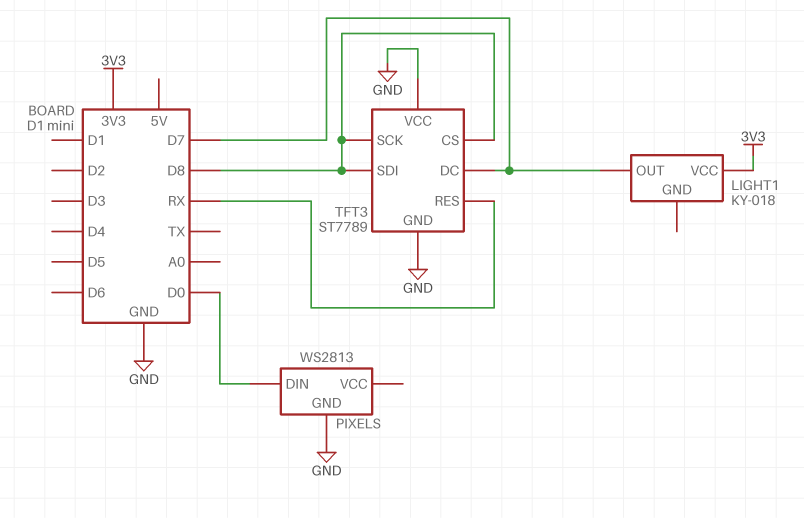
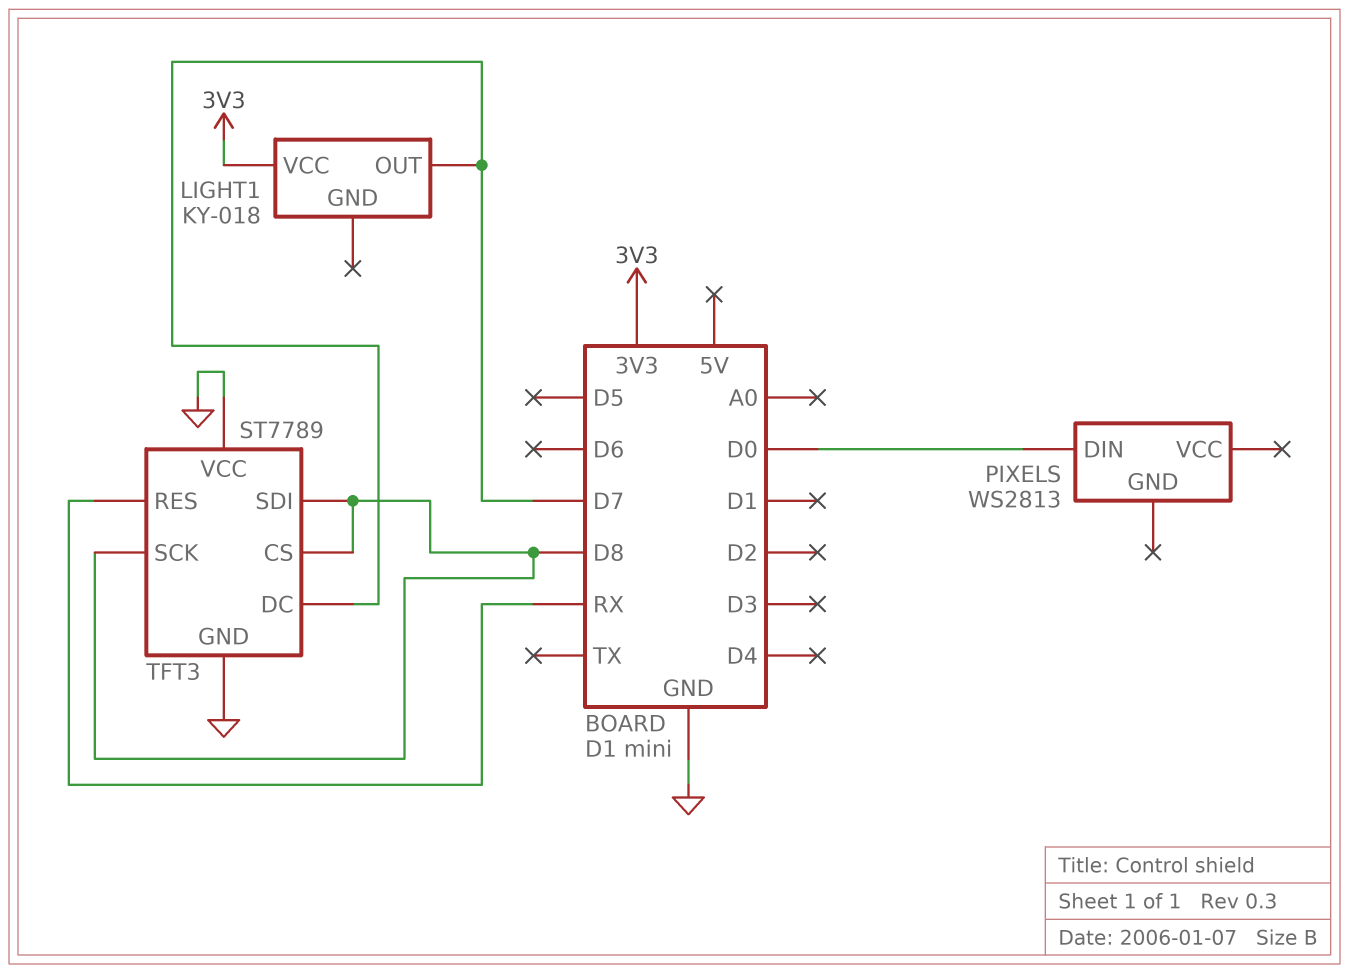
PIXELS pin GND: GND -> none

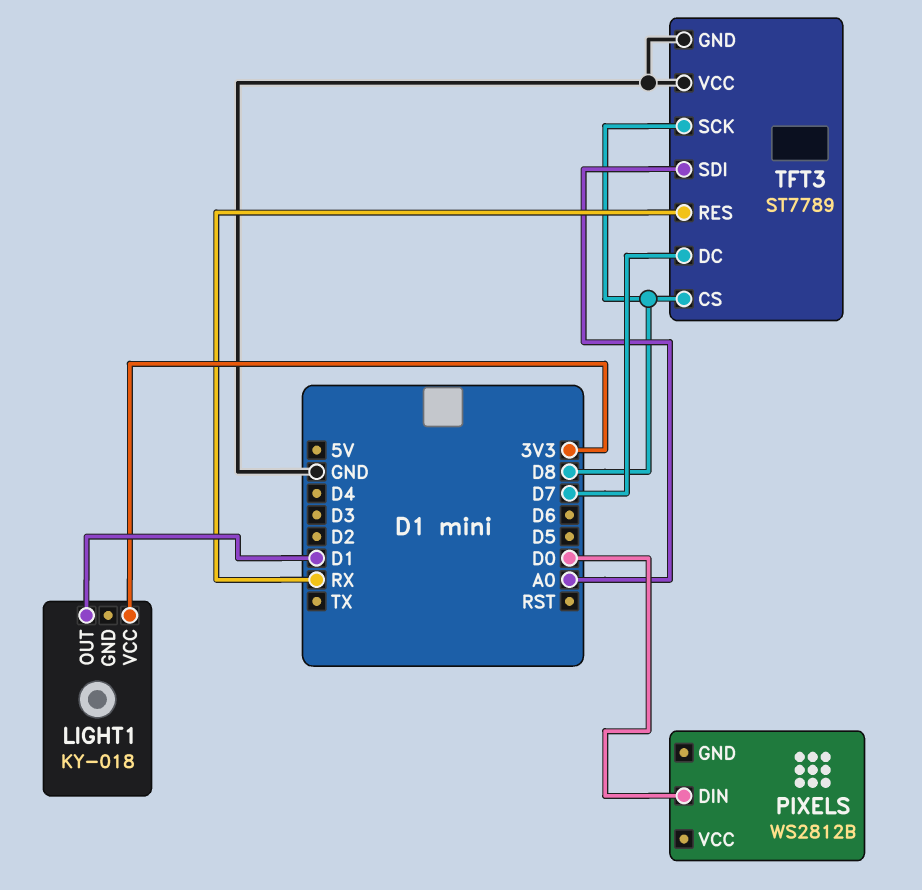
LIGHT1 pin OUT: D7 -> D1
PIXELS: WS2813 -> WS2812B
TFT3 pin SDI: D8 -> A0

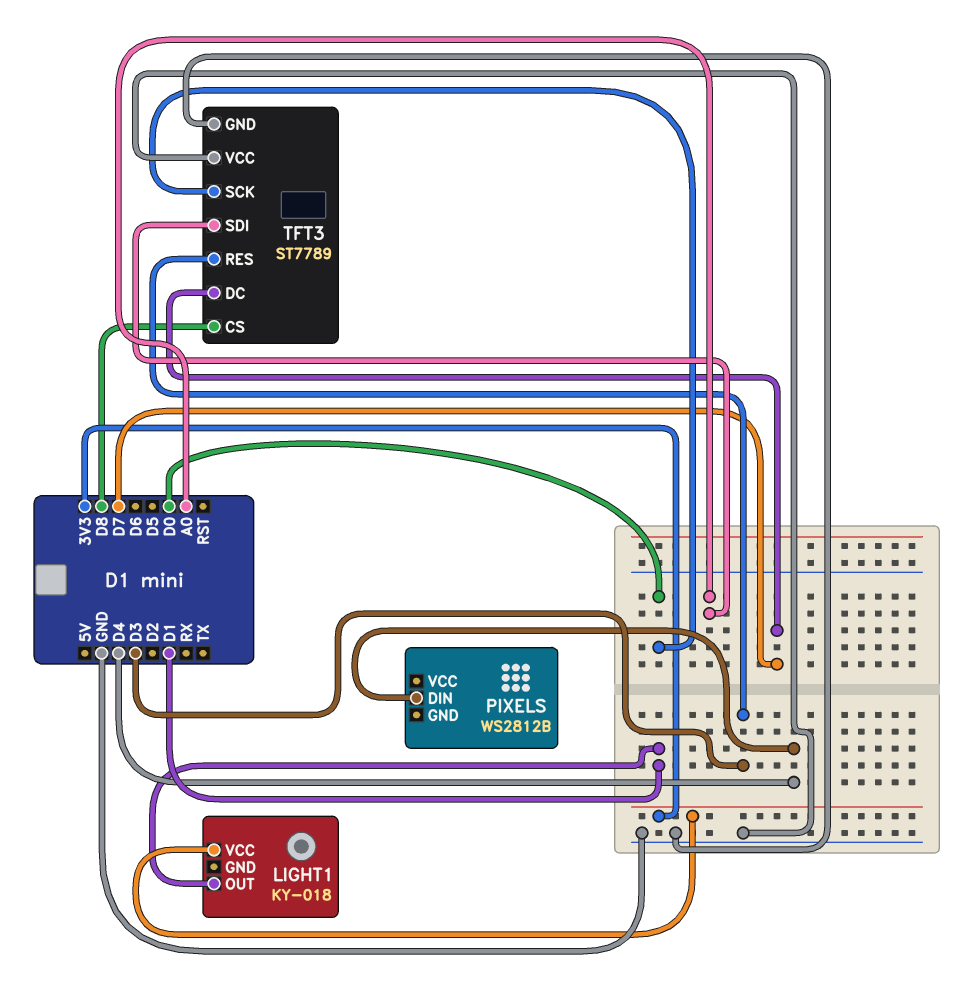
PIXELS pin DIN: D0 -> D4
TFT3 pin RES: RX -> D3
TFT3 pin SCK: D8 -> D0

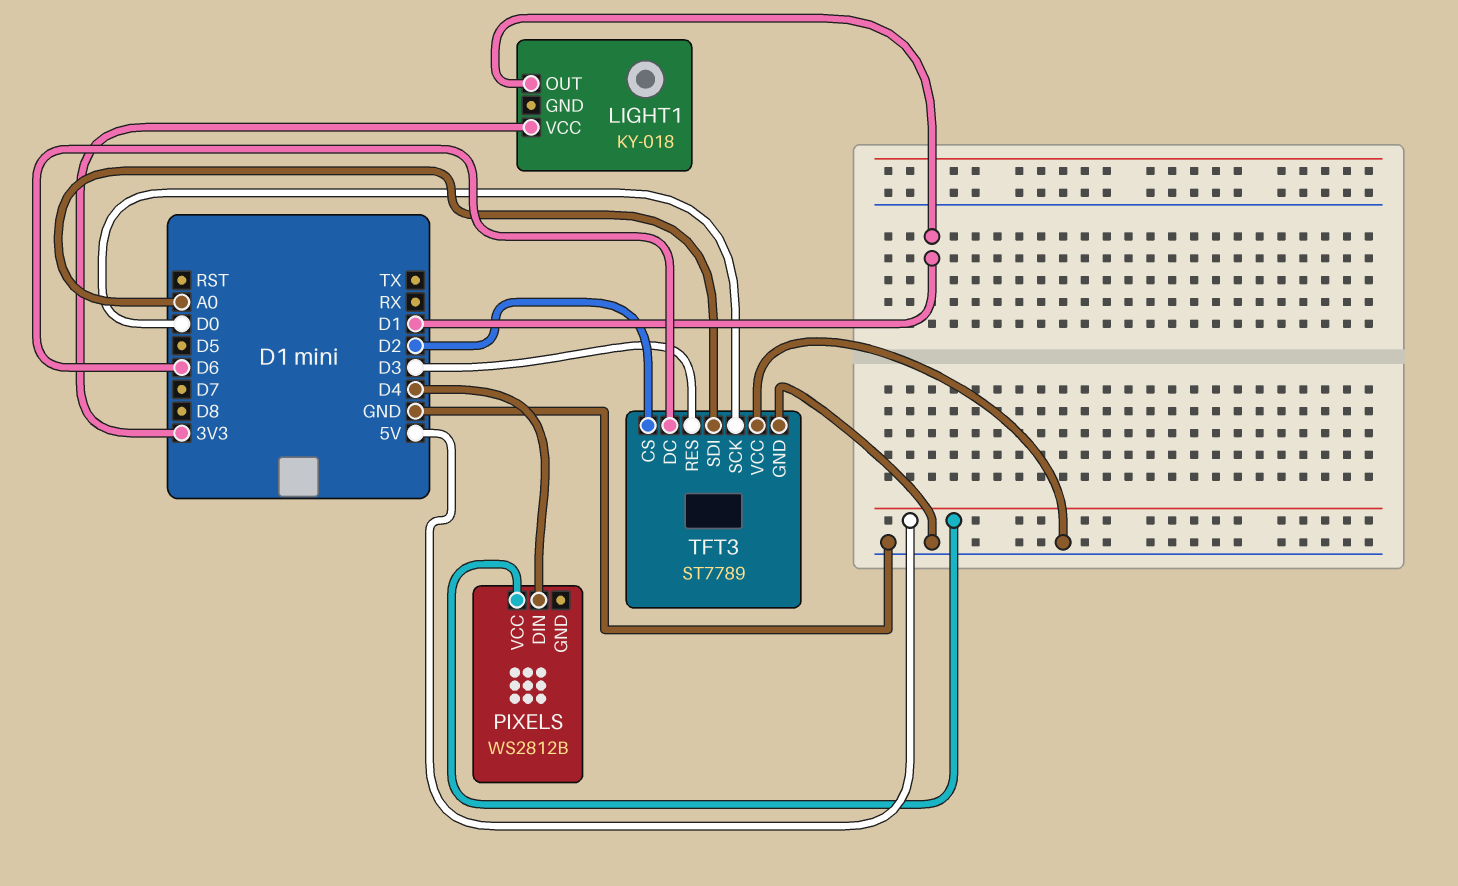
PIXELS pin VCC: none -> 5V
TFT3 pin CS: D8 -> D2
TFT3 pin DC: D7 -> D6

